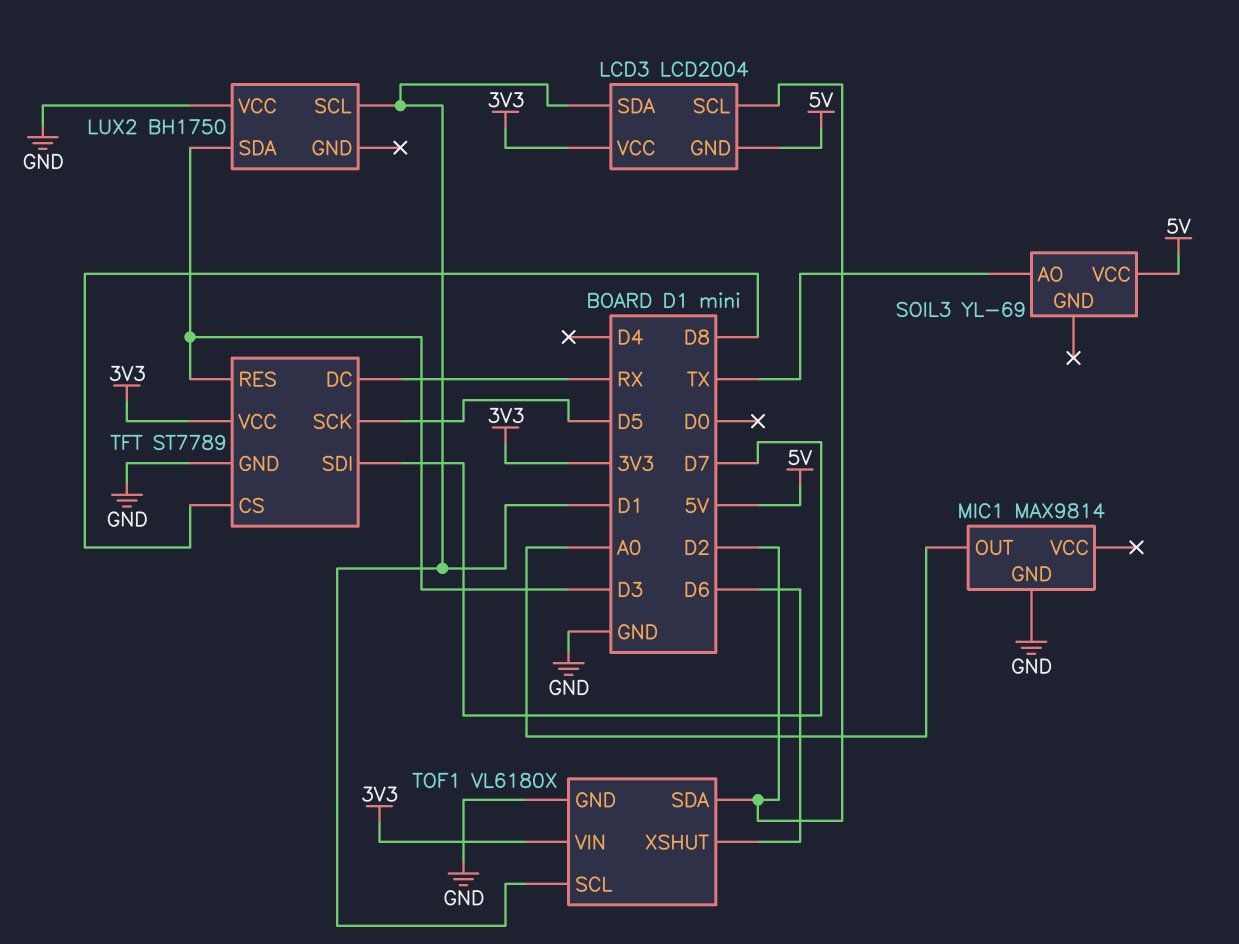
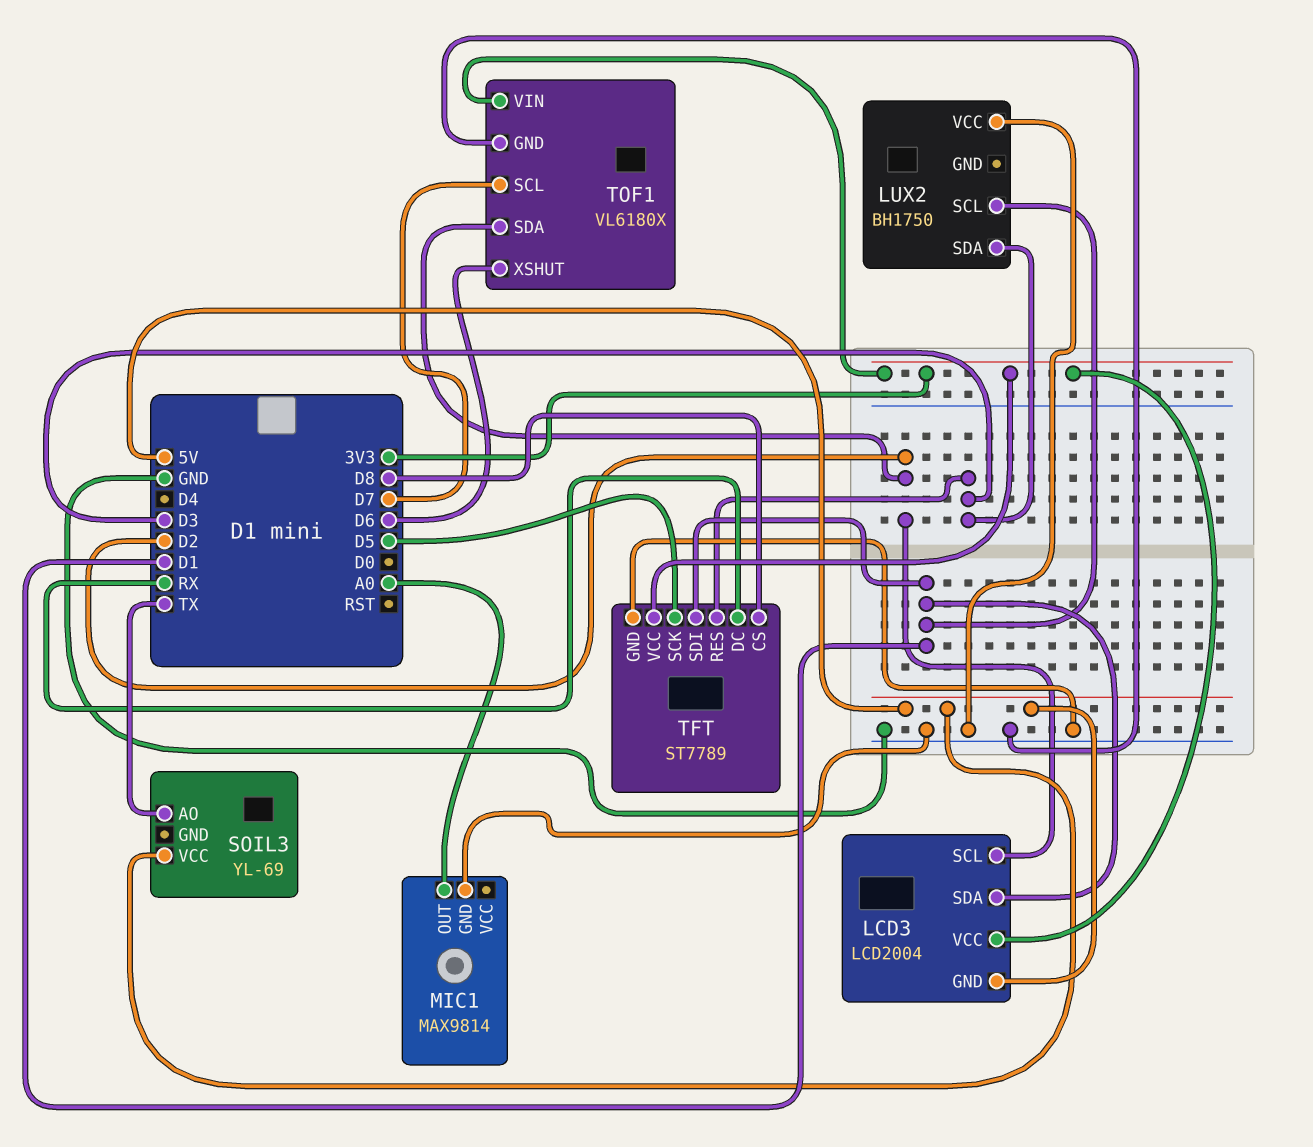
TFT pin SDI: D7 -> D1
TOF1 pin SCL: D1 -> D7

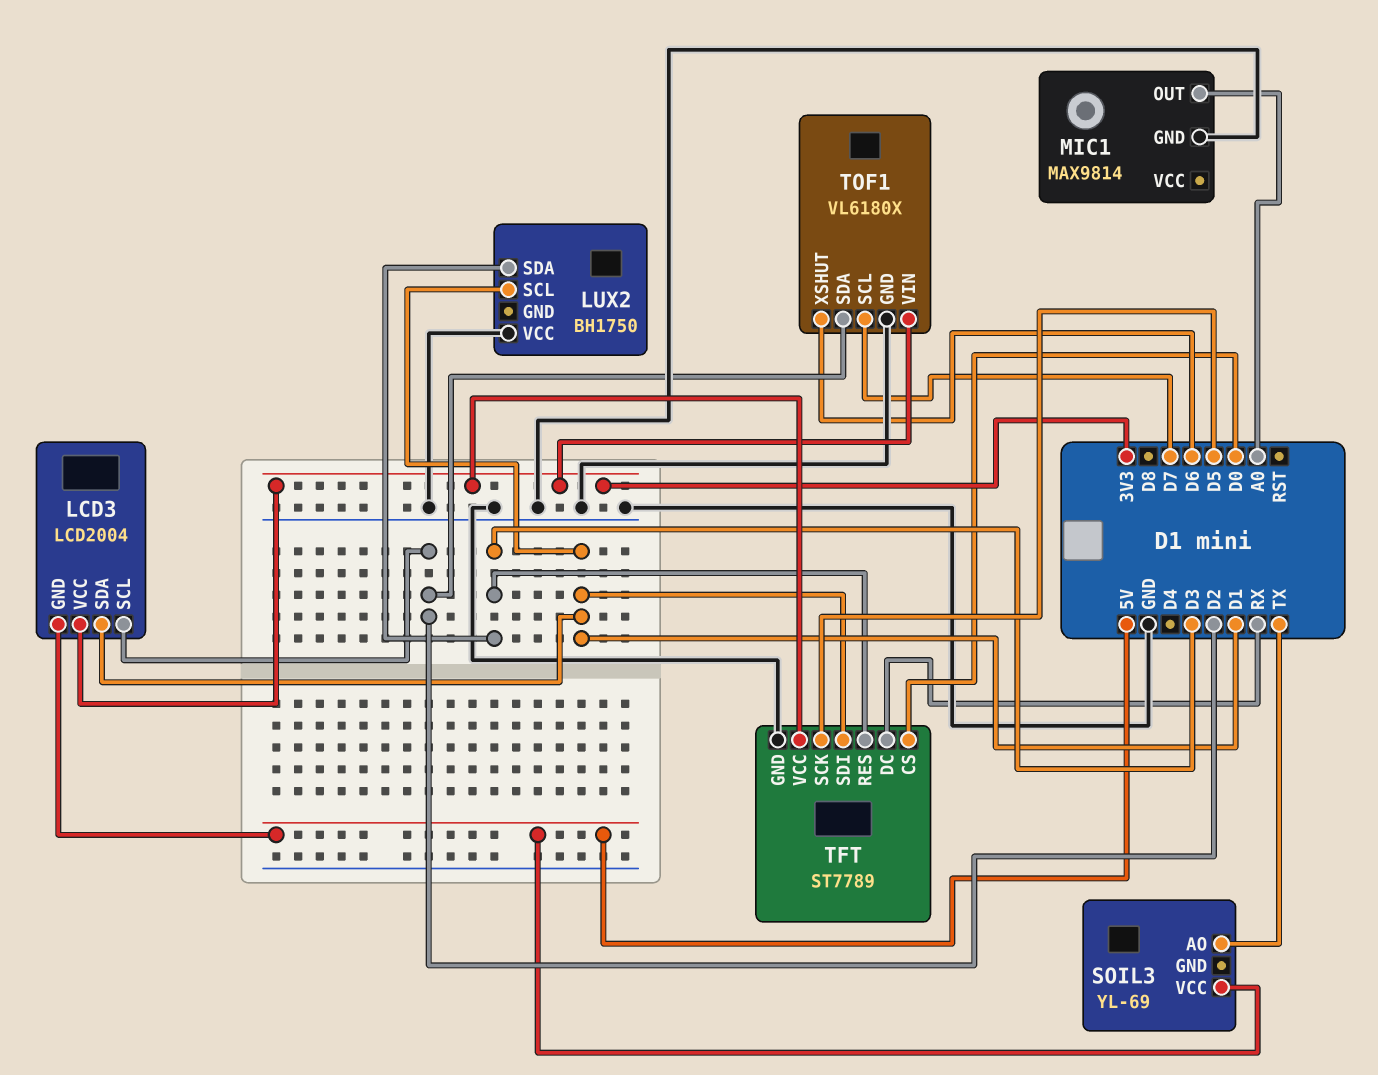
TFT pin CS: D8 -> D0

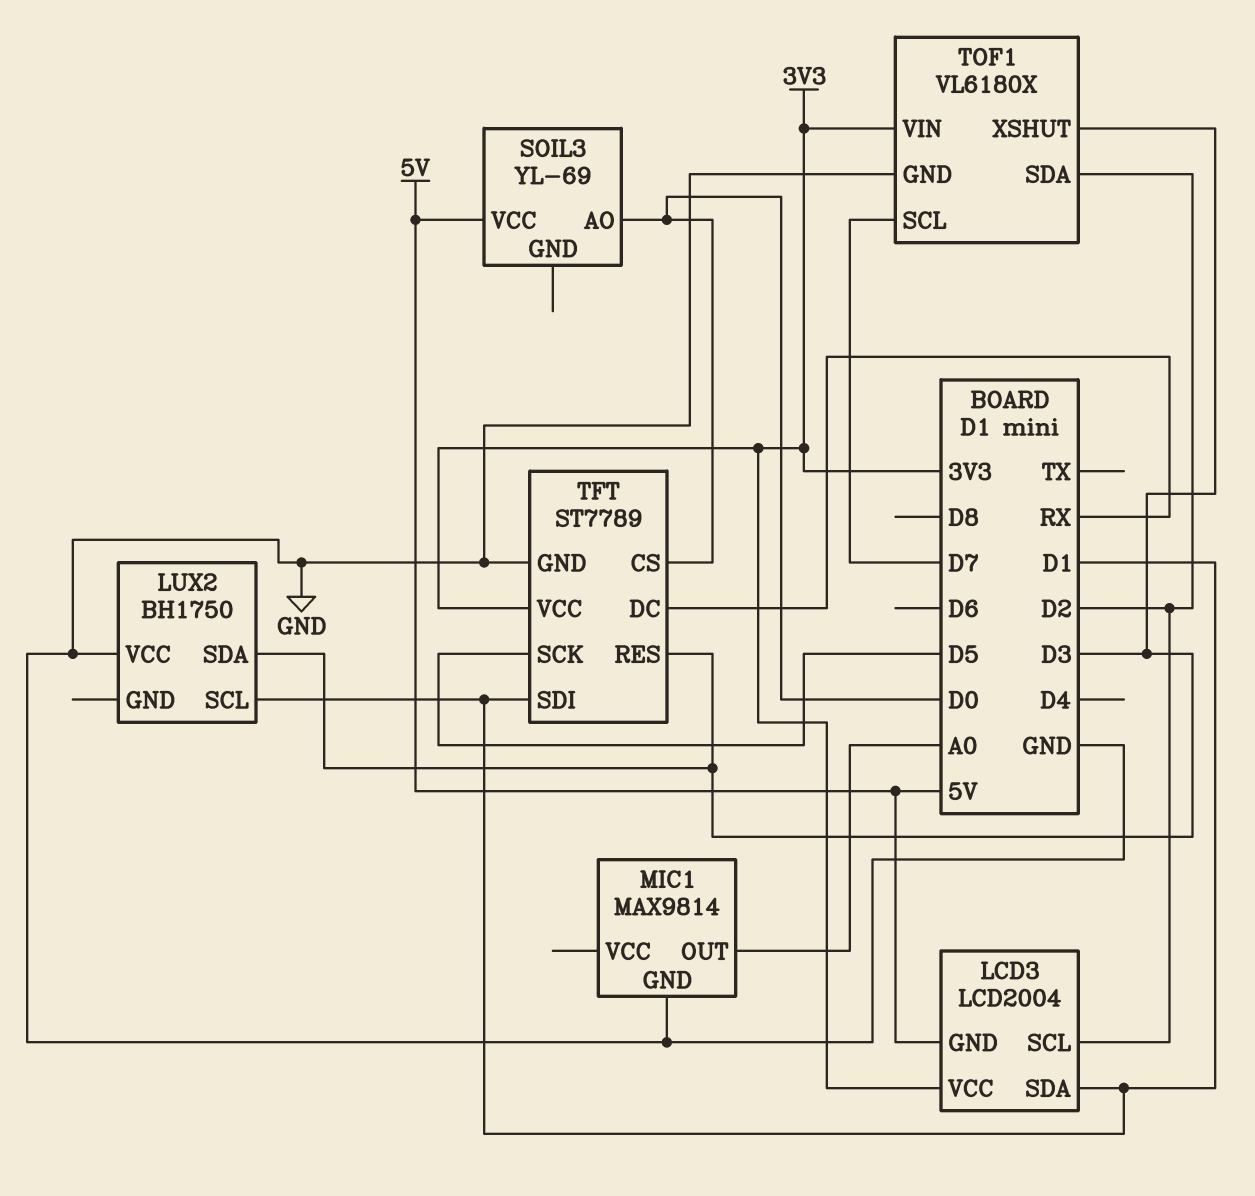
SOIL3 pin AO: TX -> D0
TOF1 pin XSHUT: D6 -> D3

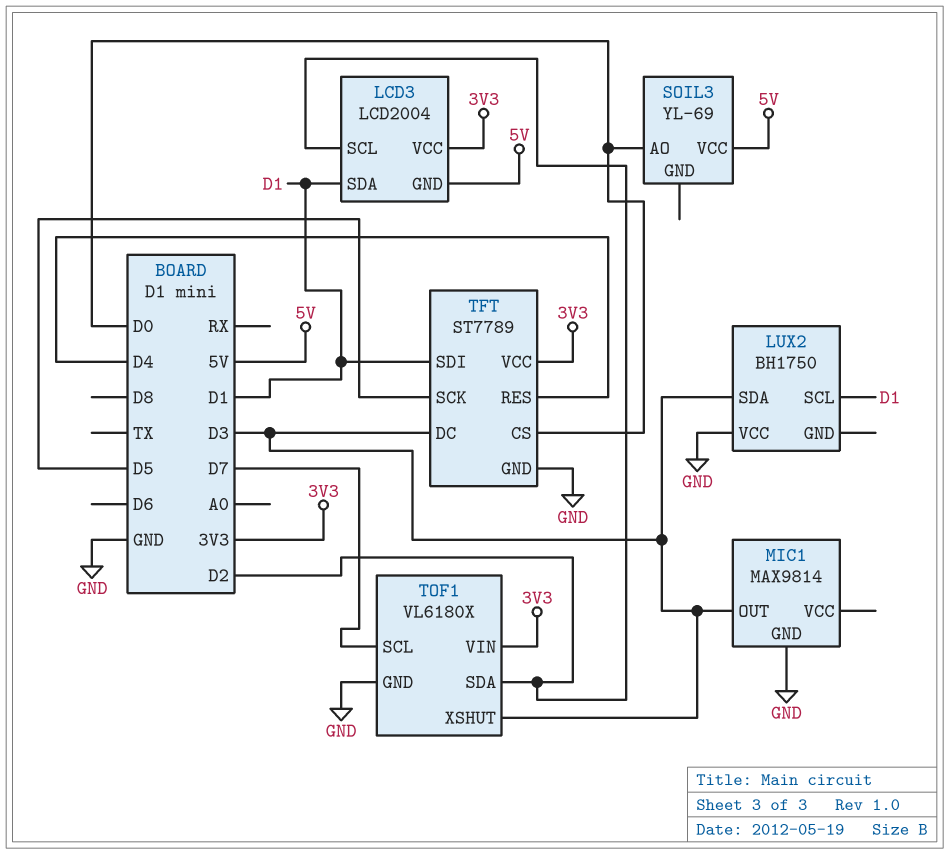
MIC1 pin OUT: A0 -> D3
TFT pin DC: RX -> D3
TFT pin RES: D3 -> D4

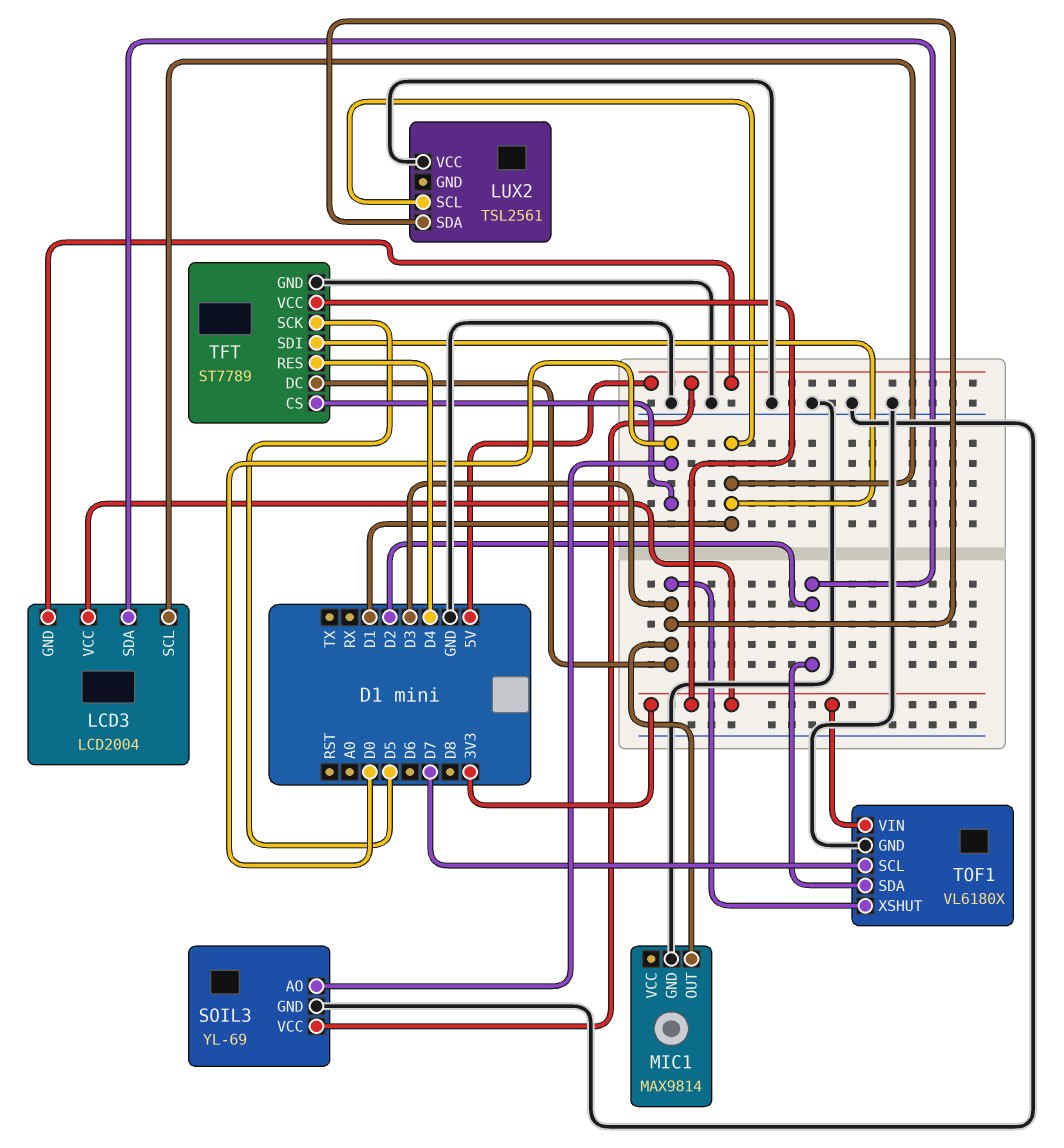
LCD3 pin SCL: D2 -> D1
LCD3 pin SDA: D1 -> D2
LUX2: BH1750 -> TSL2561
SOIL3 pin GND: none -> GND

